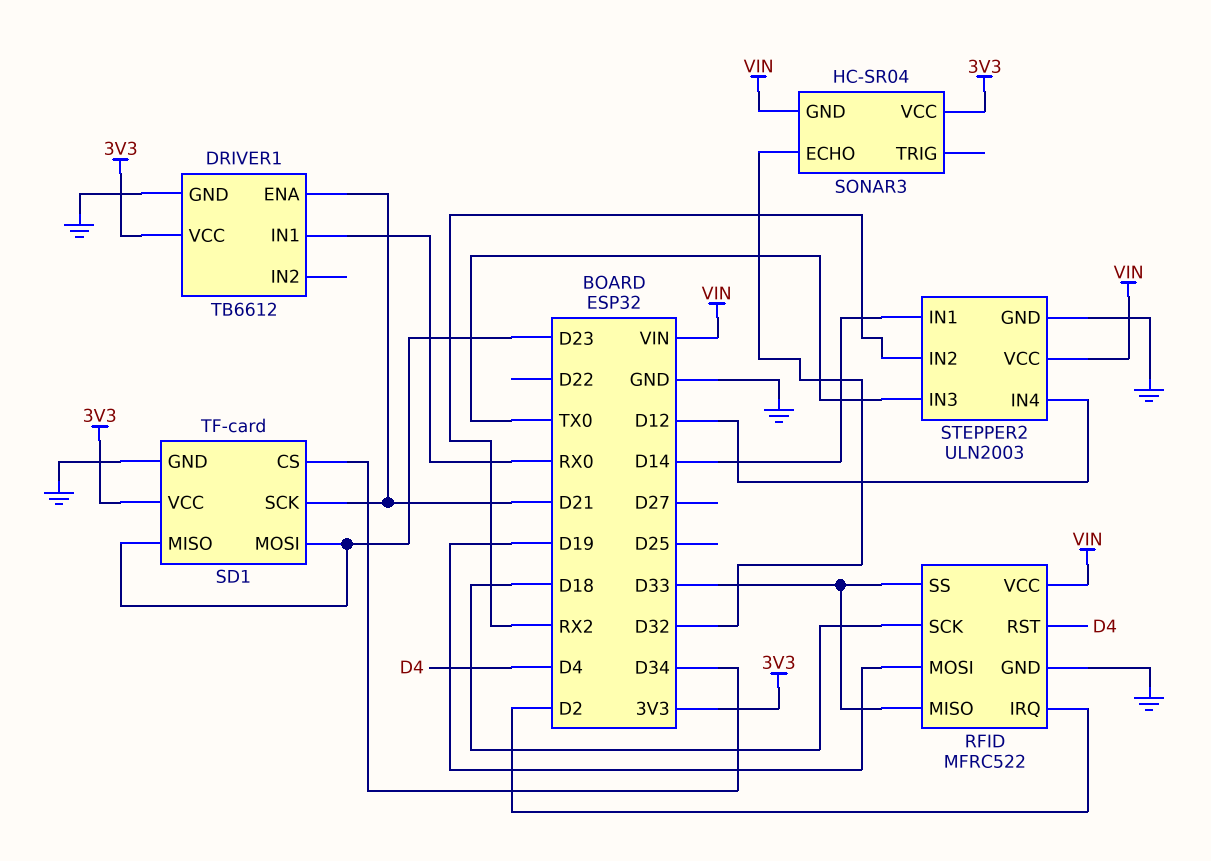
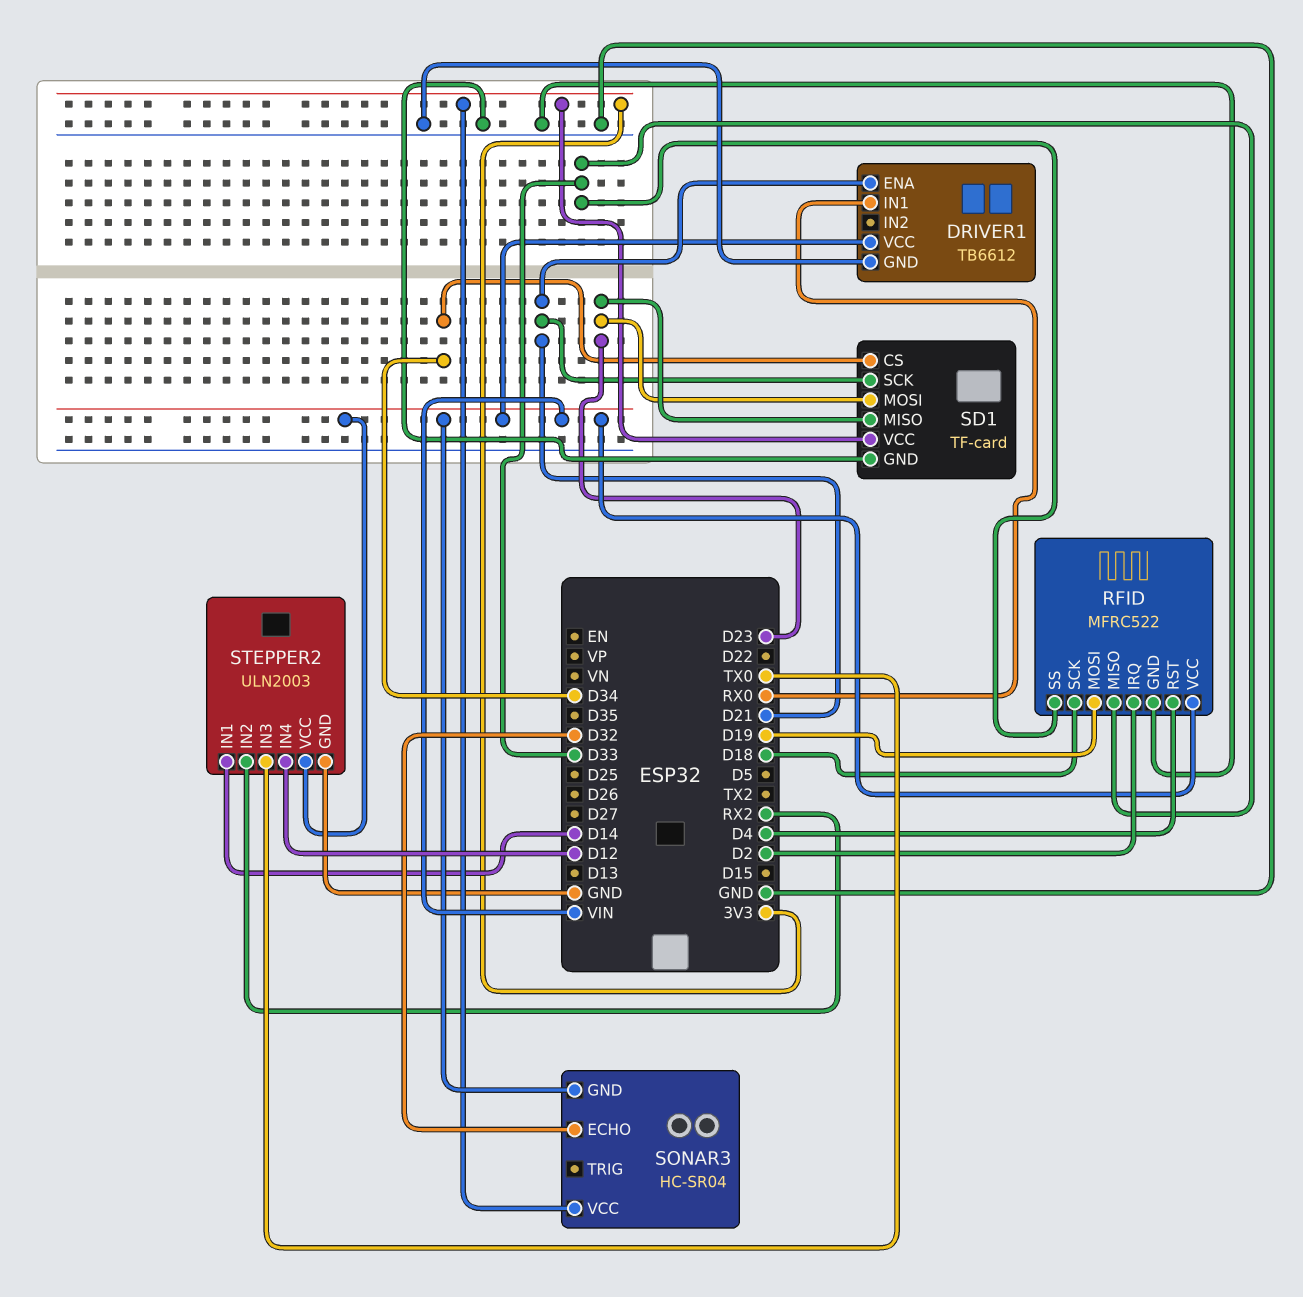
DRIVER1 pin VCC: 3V3 -> VIN

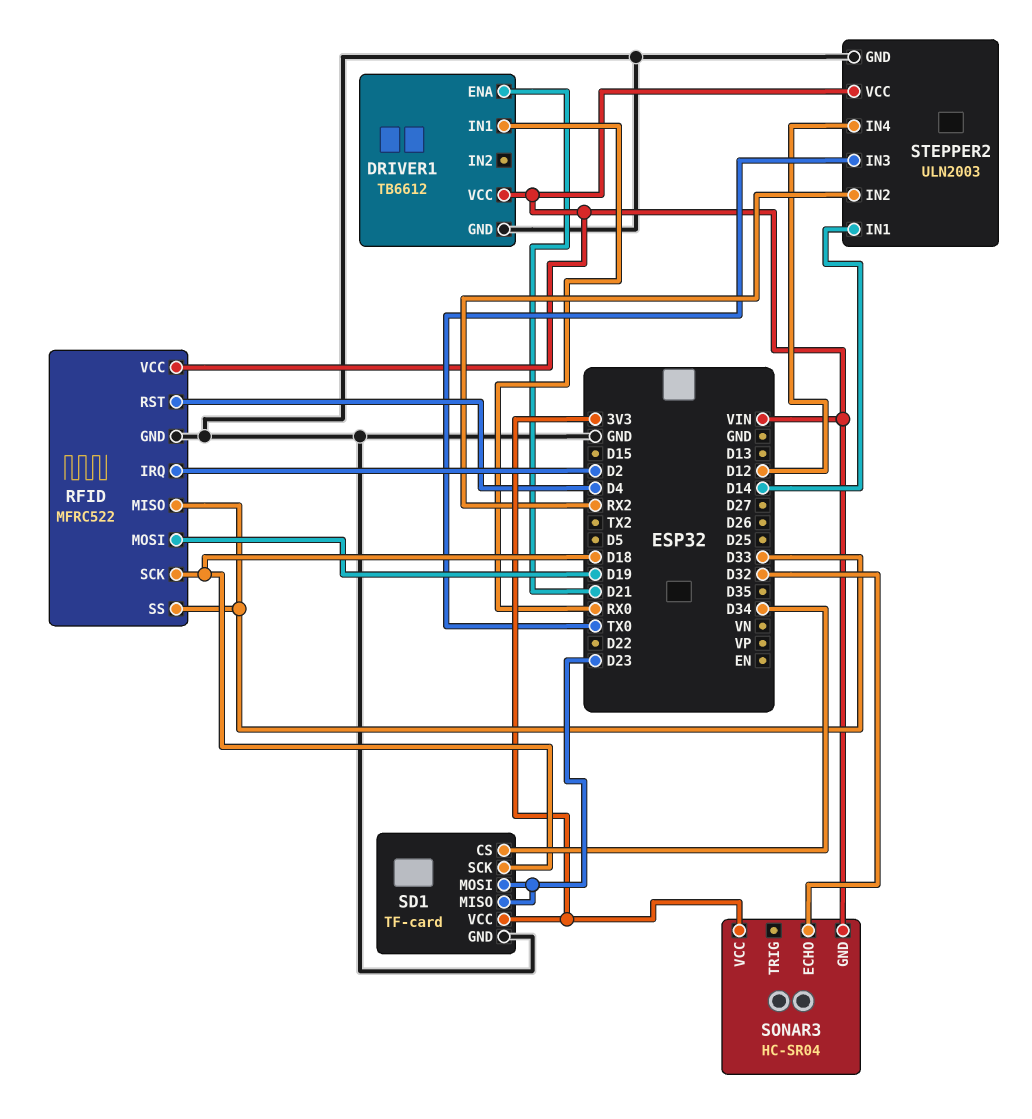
SD1 pin SCK: D21 -> D18

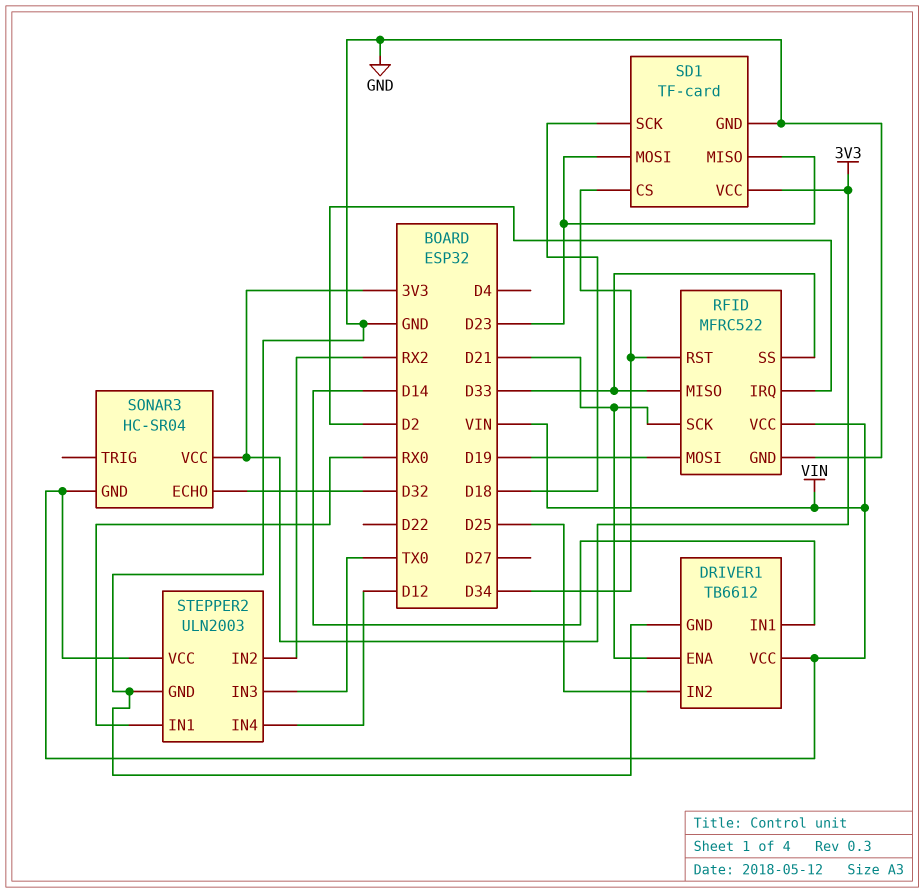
DRIVER1 pin IN1: RX0 -> D14
DRIVER1 pin IN2: none -> D25
RFID pin RST: D4 -> D34
RFID pin SCK: D18 -> D21
STEPPER2 pin IN1: D14 -> RX0

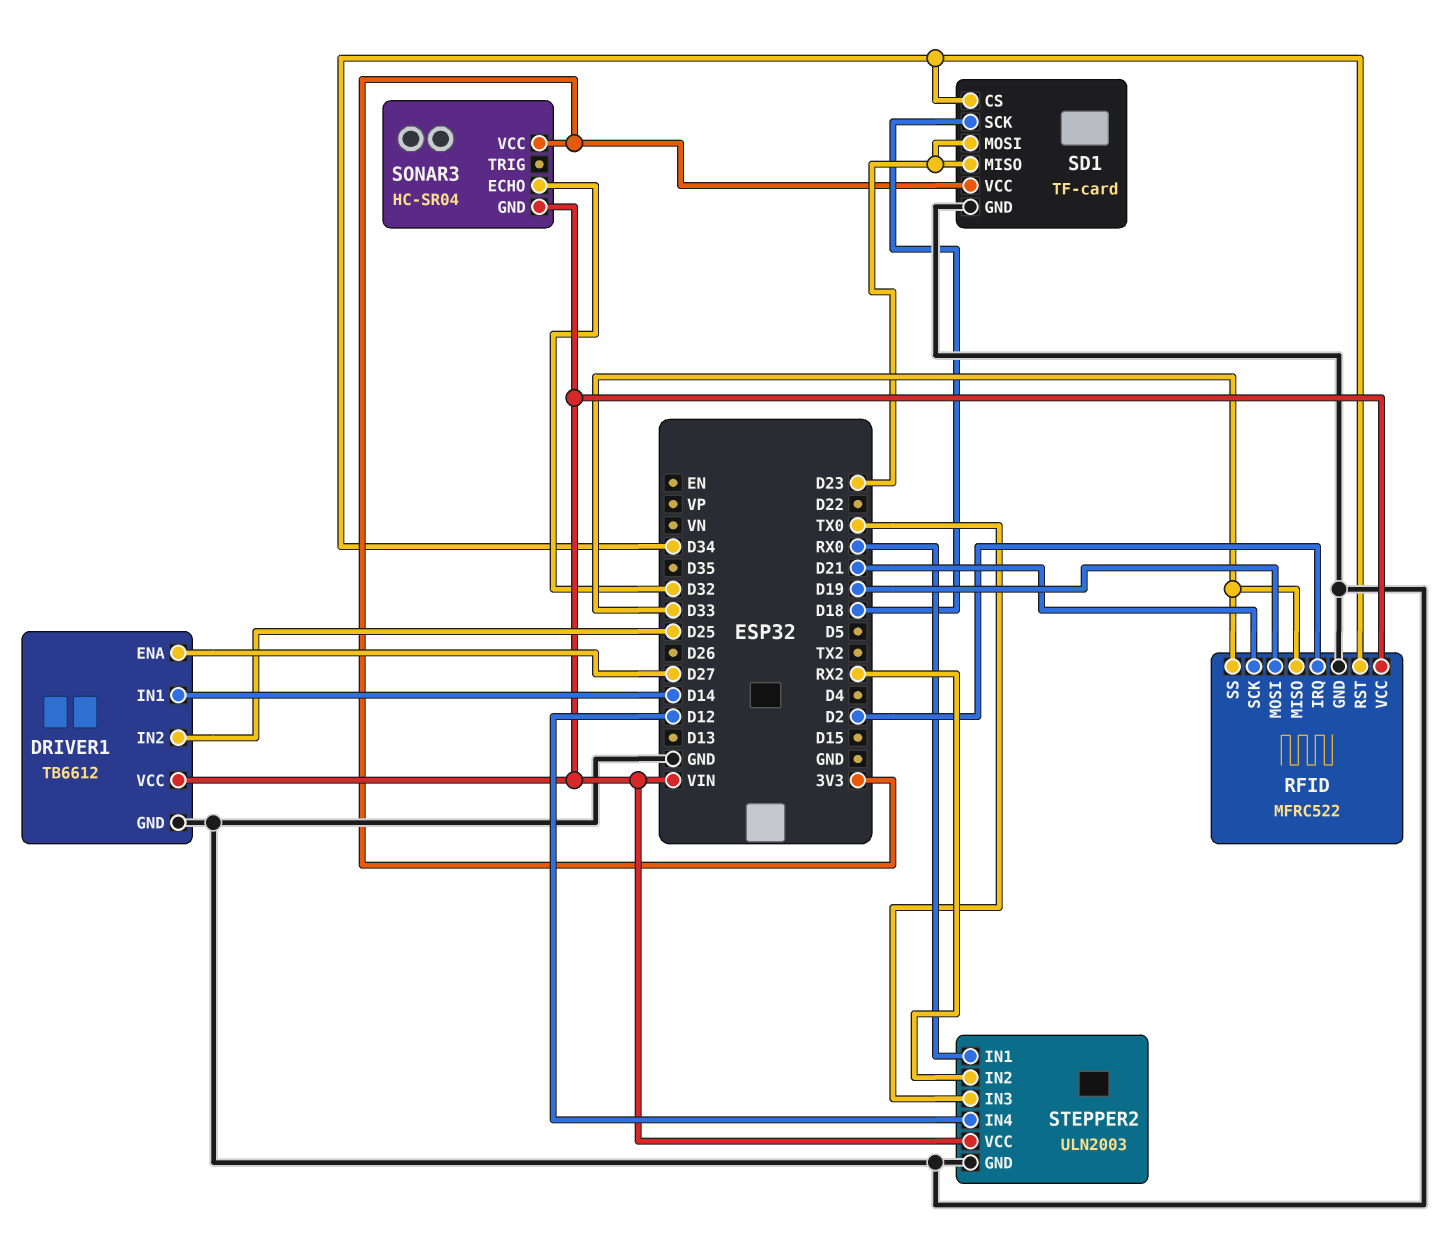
DRIVER1 pin ENA: D21 -> D27

